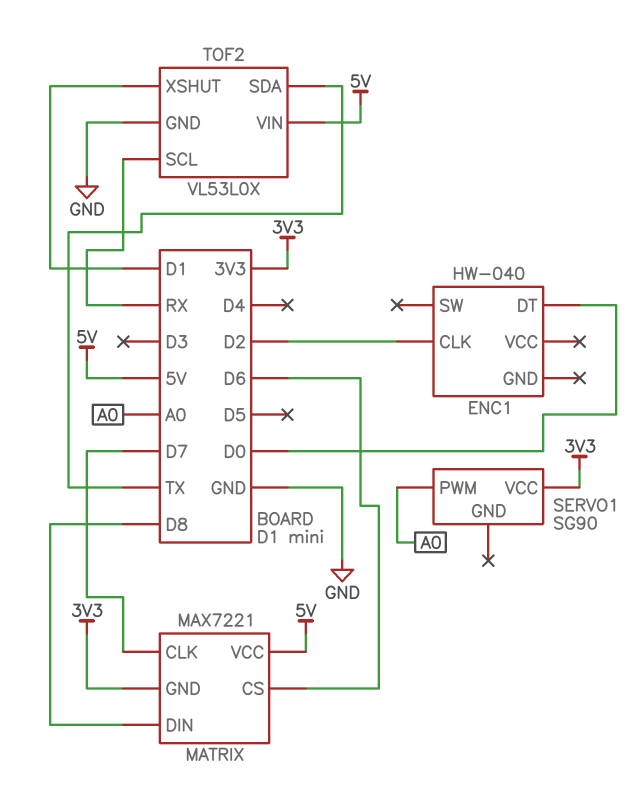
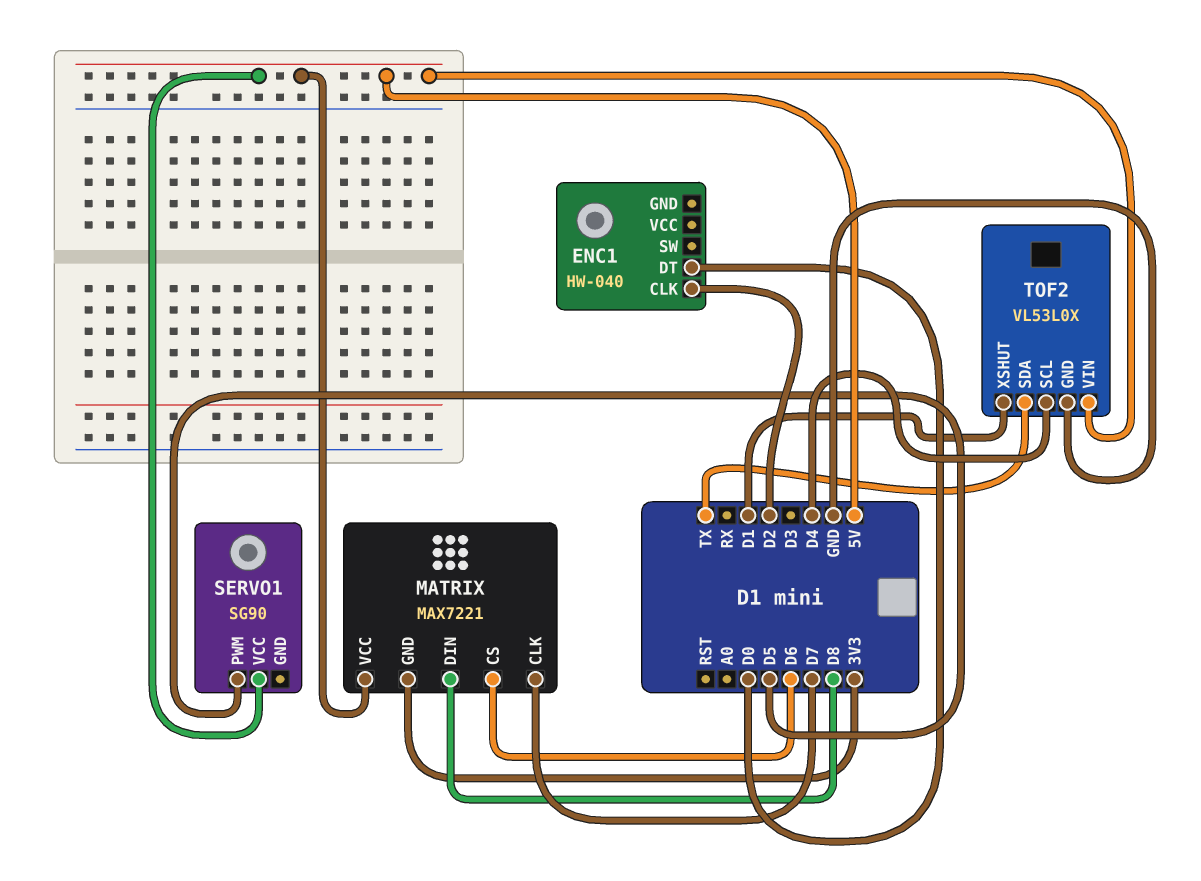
SERVO1 pin PWM: A0 -> D5
SERVO1 pin VCC: 3V3 -> 5V
TOF2 pin SCL: RX -> D4

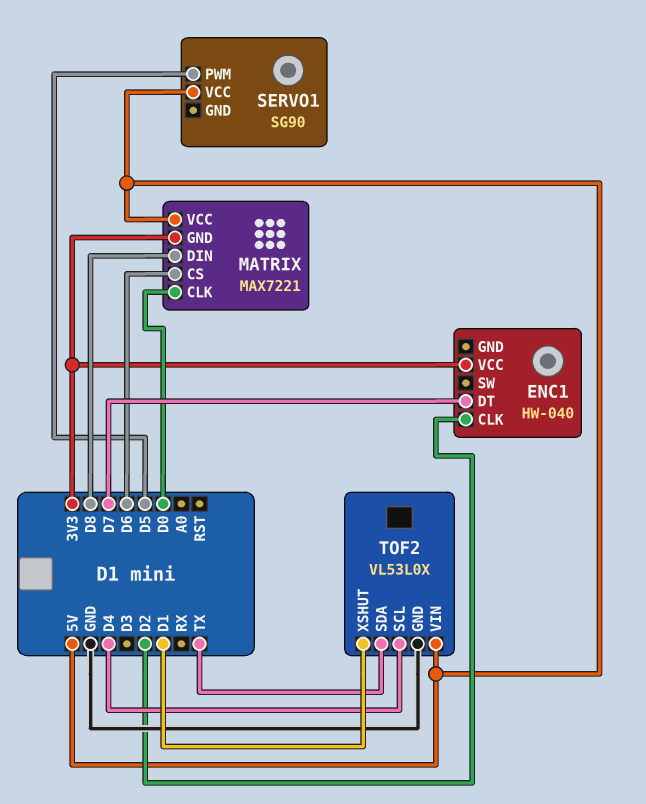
ENC1 pin DT: D0 -> D7
ENC1 pin VCC: none -> 3V3
MATRIX pin CLK: D7 -> D0

